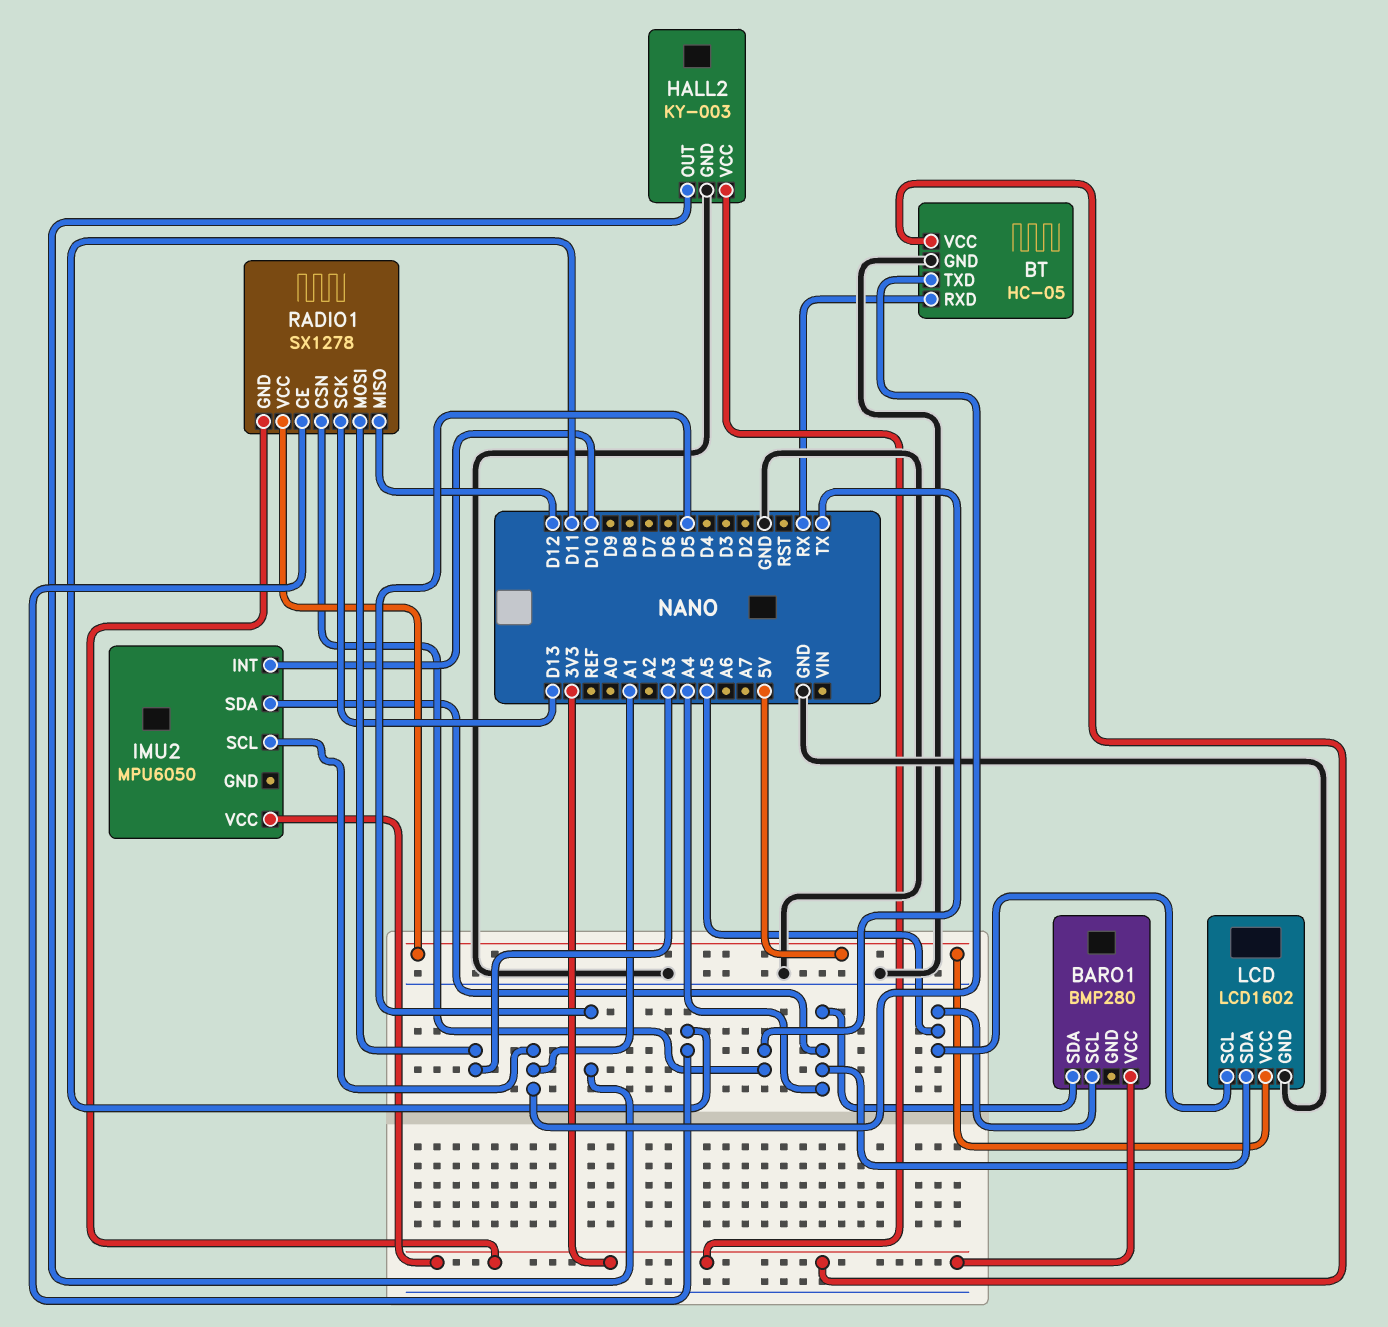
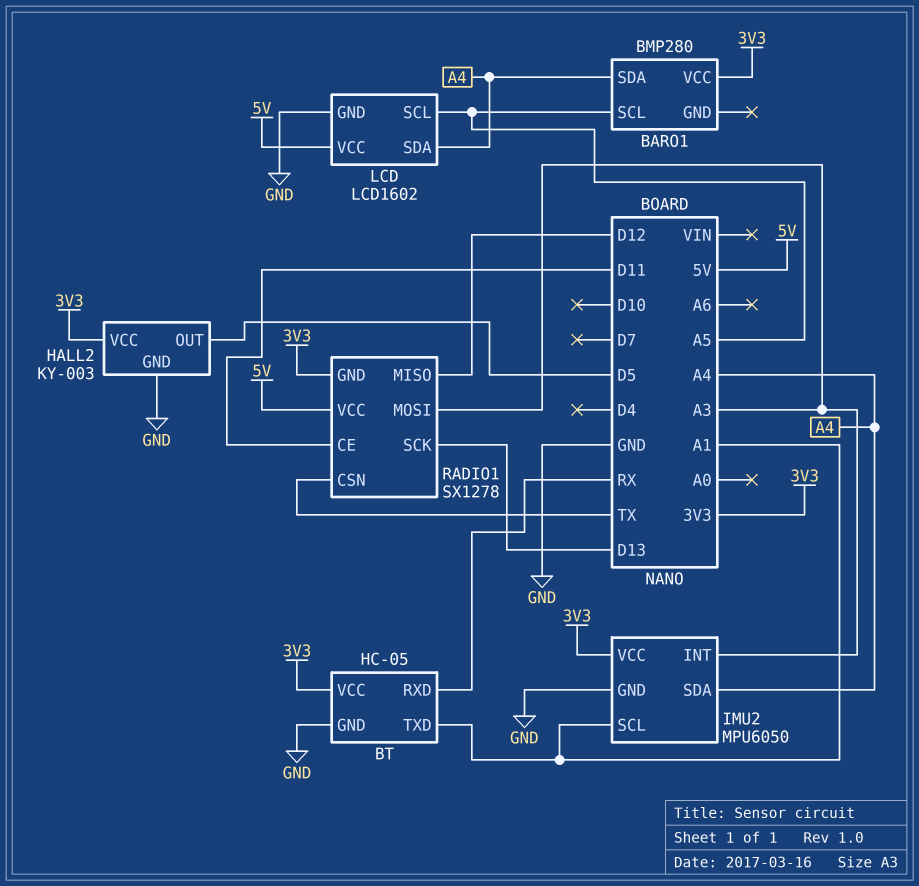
IMU2 pin GND: none -> GND
IMU2 pin INT: D10 -> A3

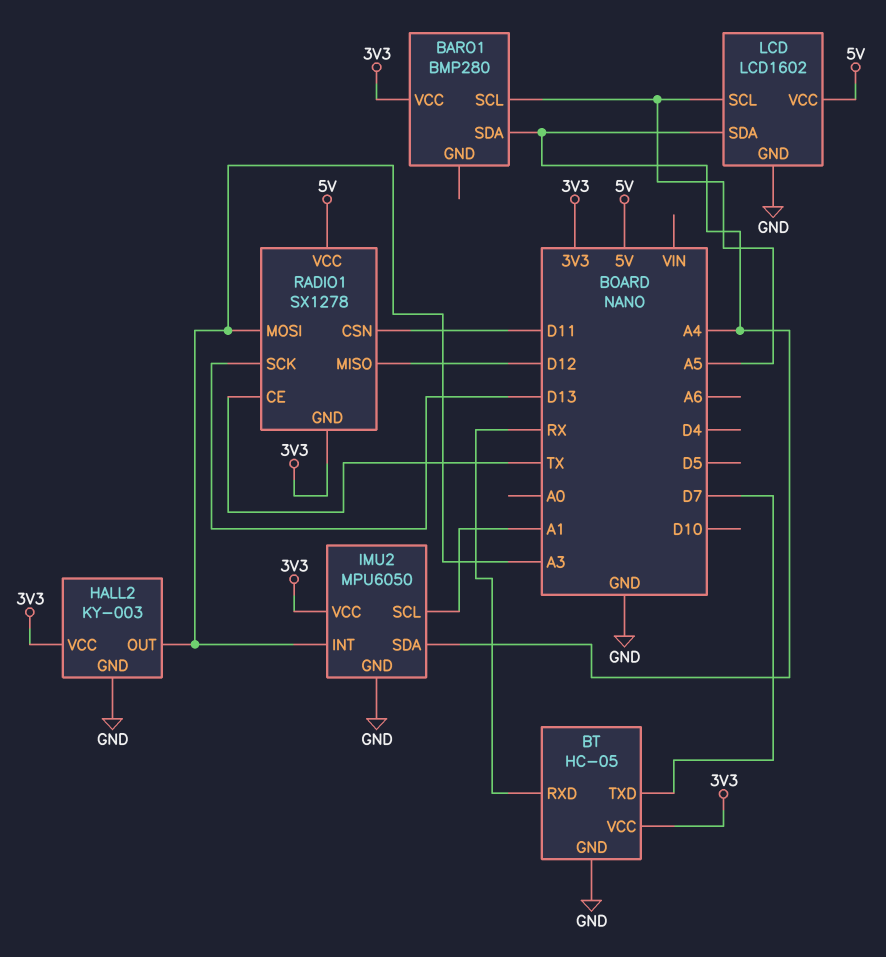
BT pin TXD: A1 -> D7
HALL2 pin OUT: D5 -> A3
RADIO1 pin CE: D11 -> TX
RADIO1 pin CSN: TX -> D11

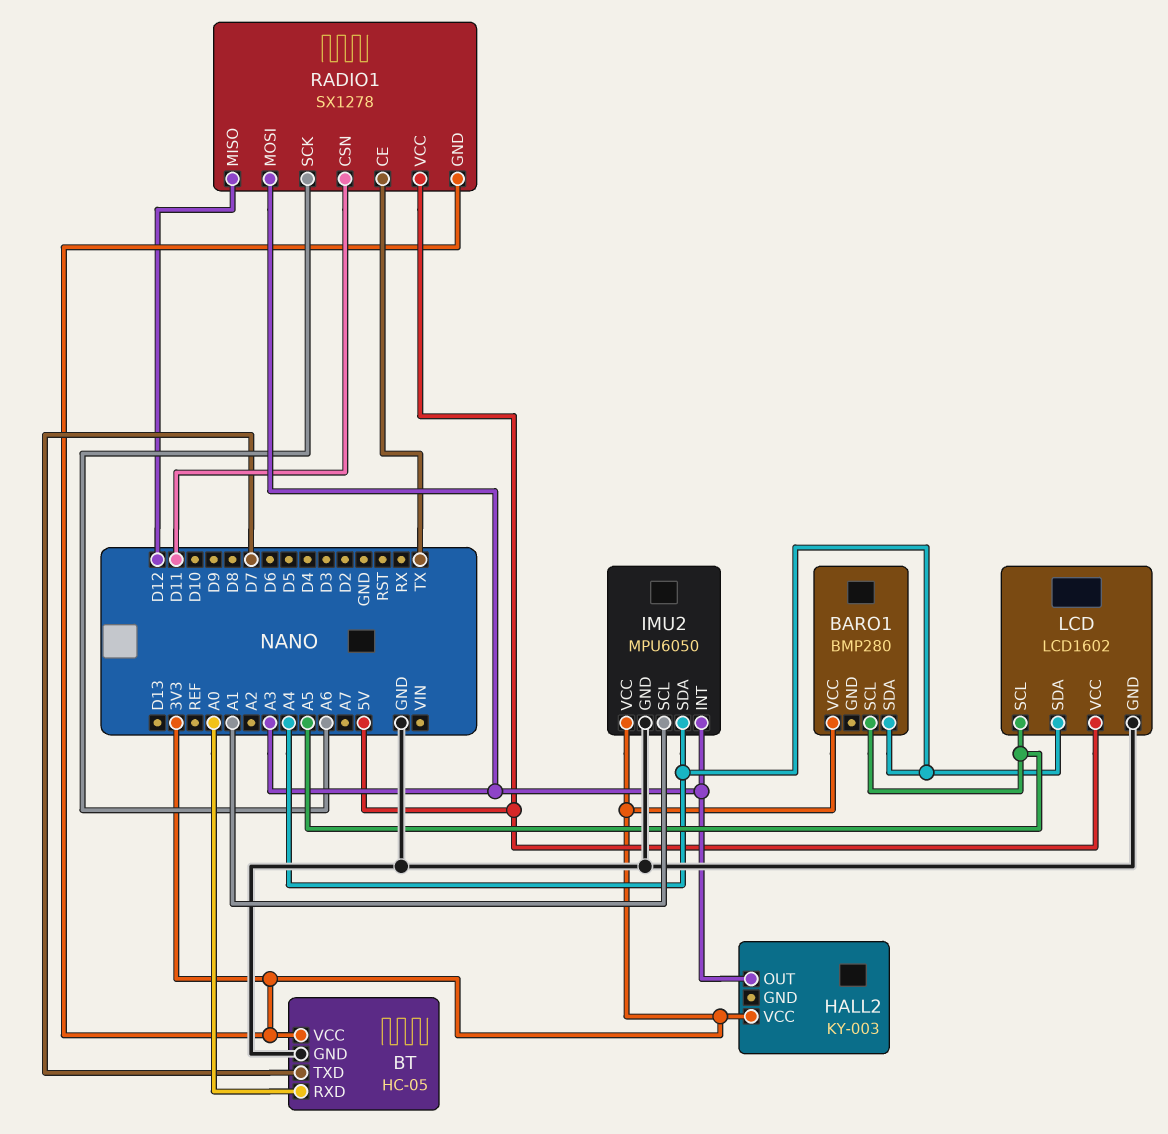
BT pin RXD: RX -> A0
HALL2 pin GND: GND -> none
RADIO1 pin SCK: D13 -> A6

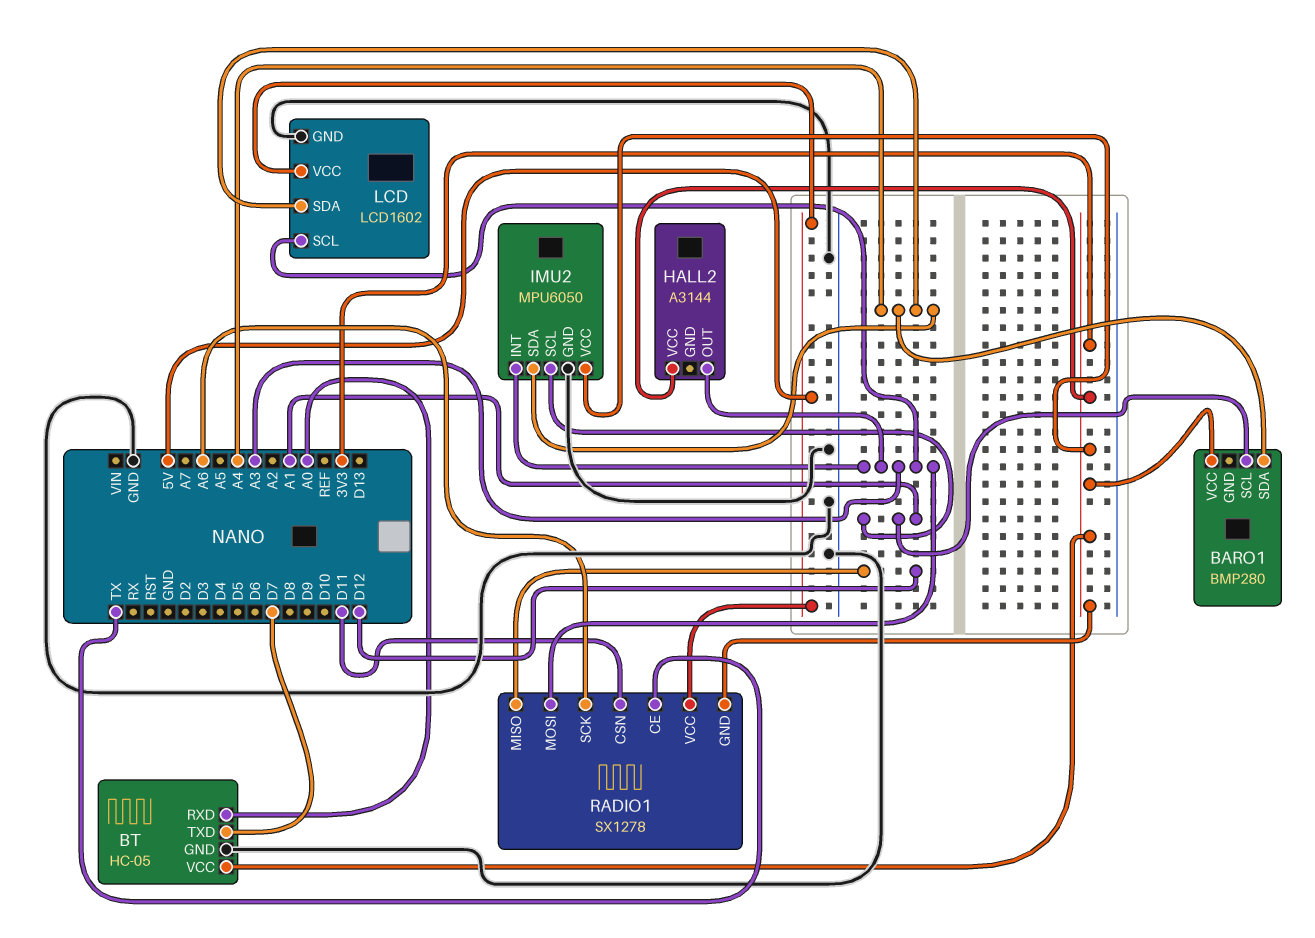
BARO1 pin SCL: A5 -> A1
HALL2: KY-003 -> A3144
LCD pin SCL: A5 -> A3

